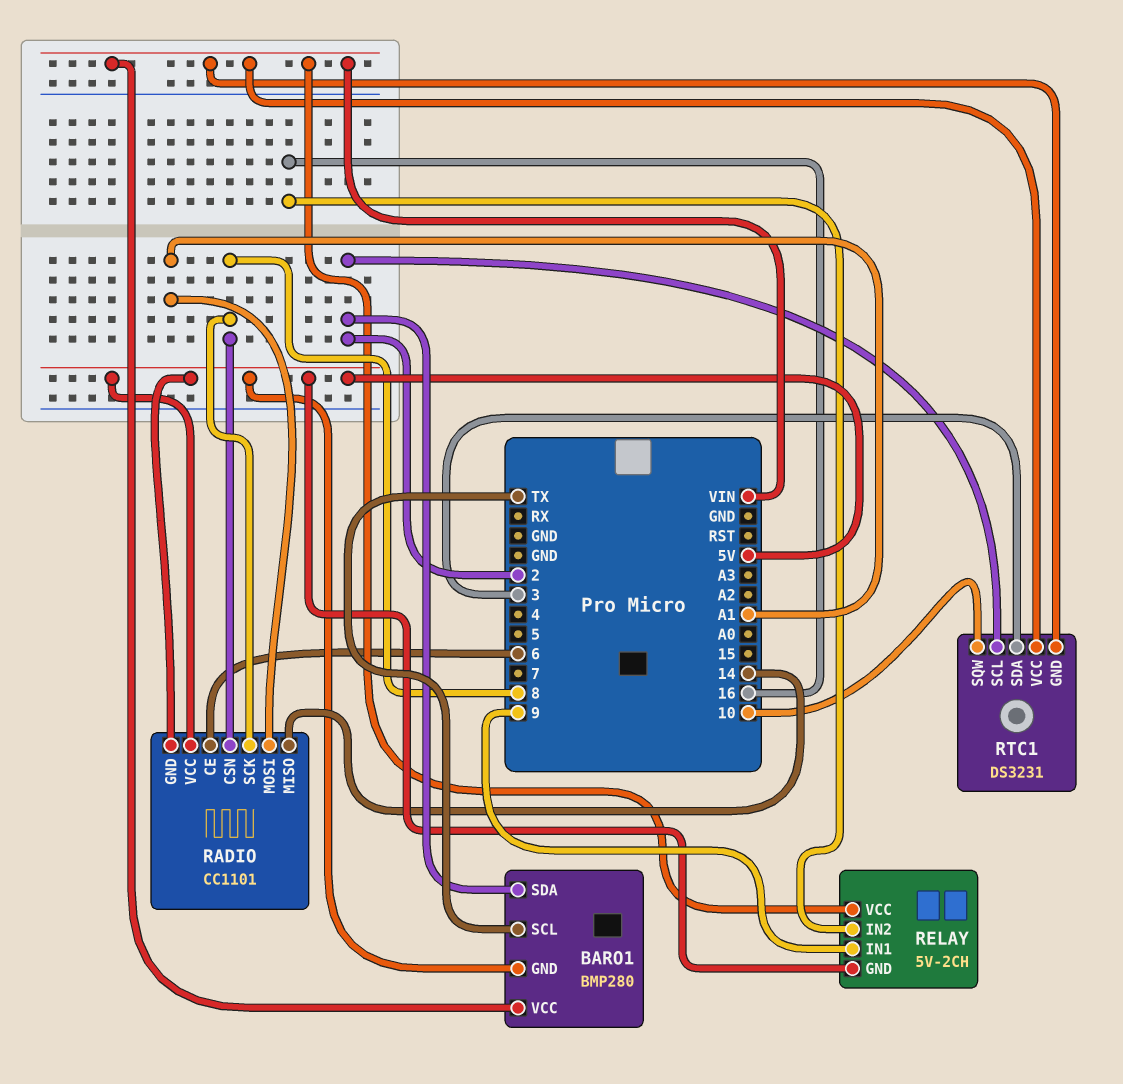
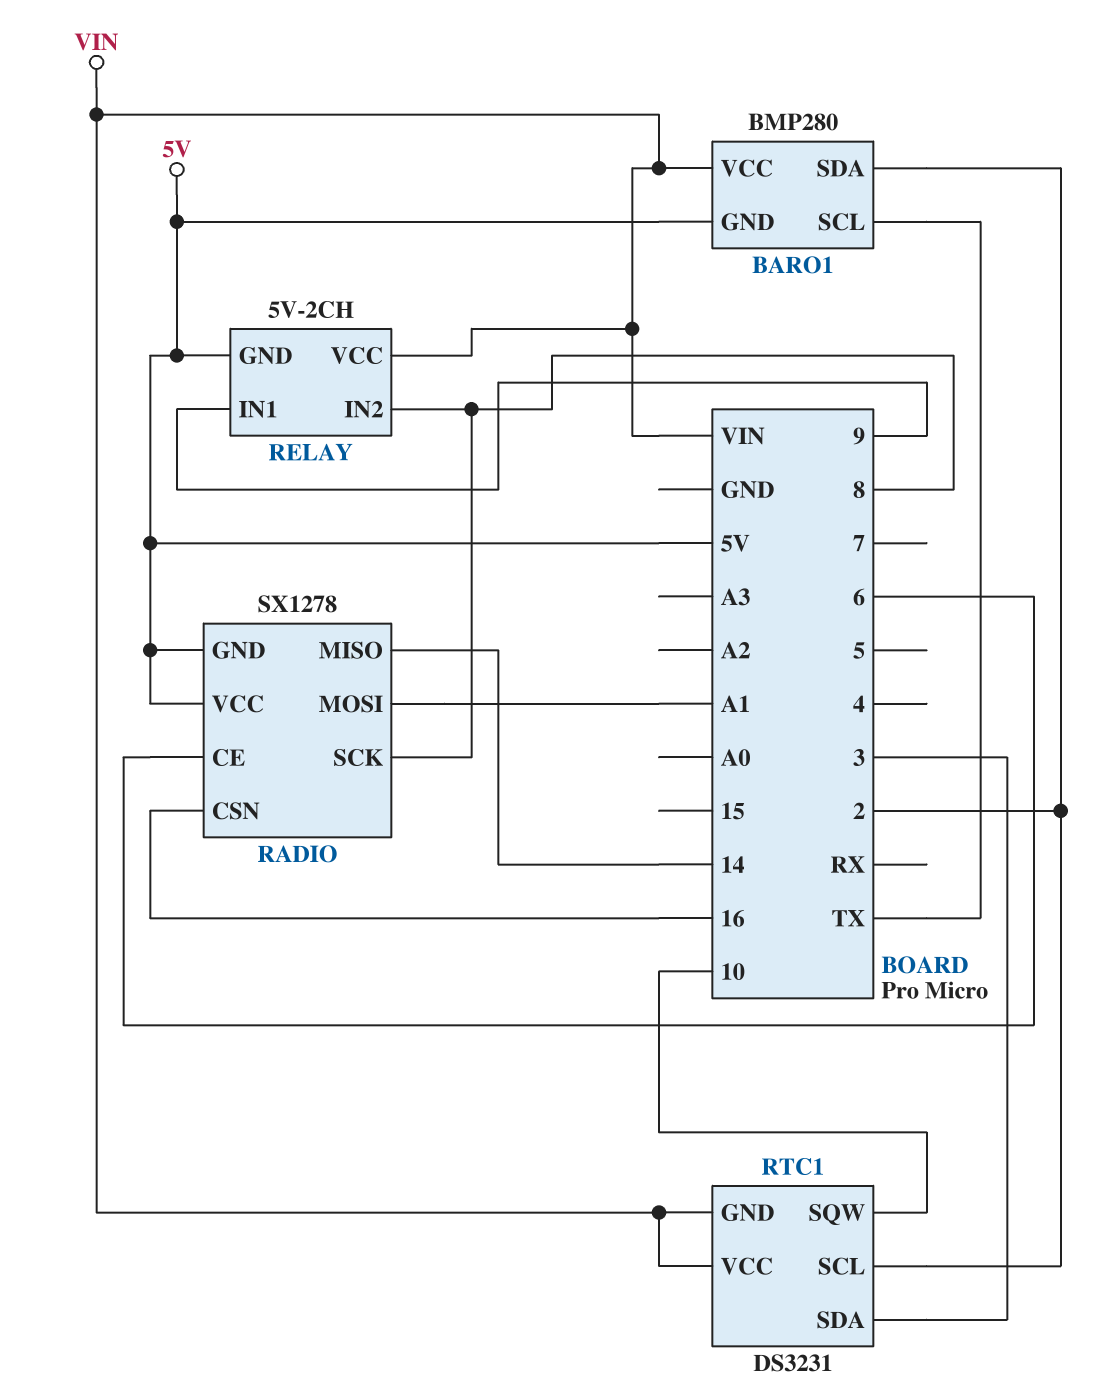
RADIO: CC1101 -> SX1278
RADIO pin CSN: 8 -> 16
RELAY pin IN2: 16 -> 8

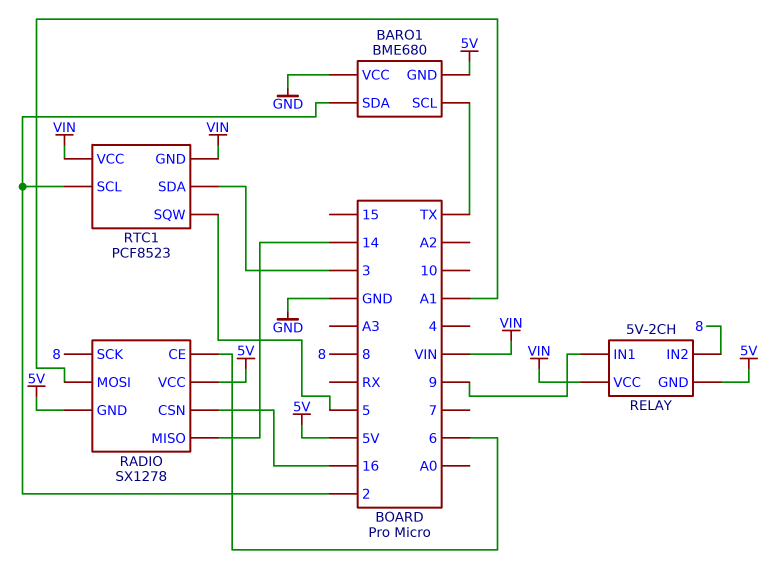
BARO1: BMP280 -> BME680
BARO1 pin VCC: VIN -> GND
RTC1: DS3231 -> PCF8523
RTC1 pin SQW: 10 -> 5

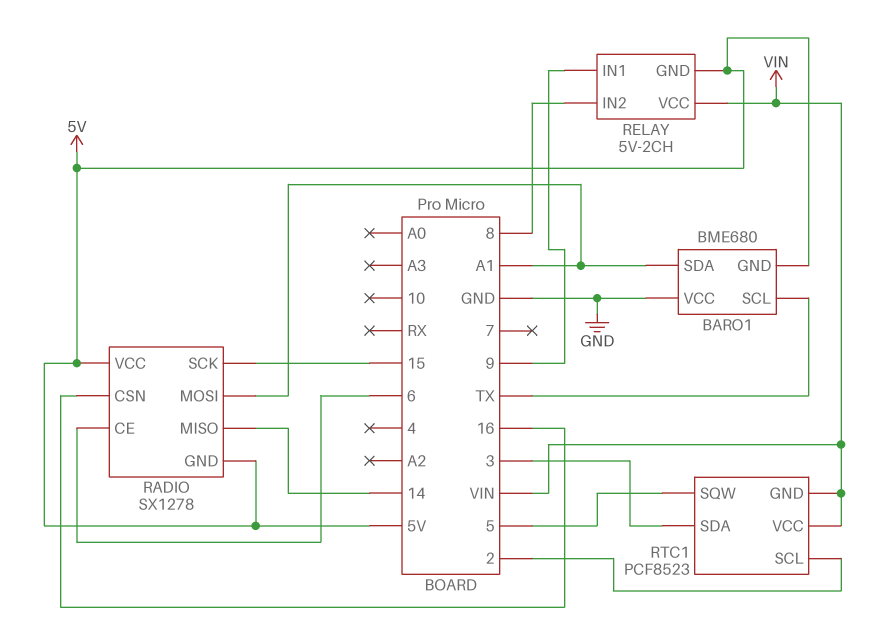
BARO1 pin SDA: 2 -> A1
RADIO pin SCK: 8 -> 15

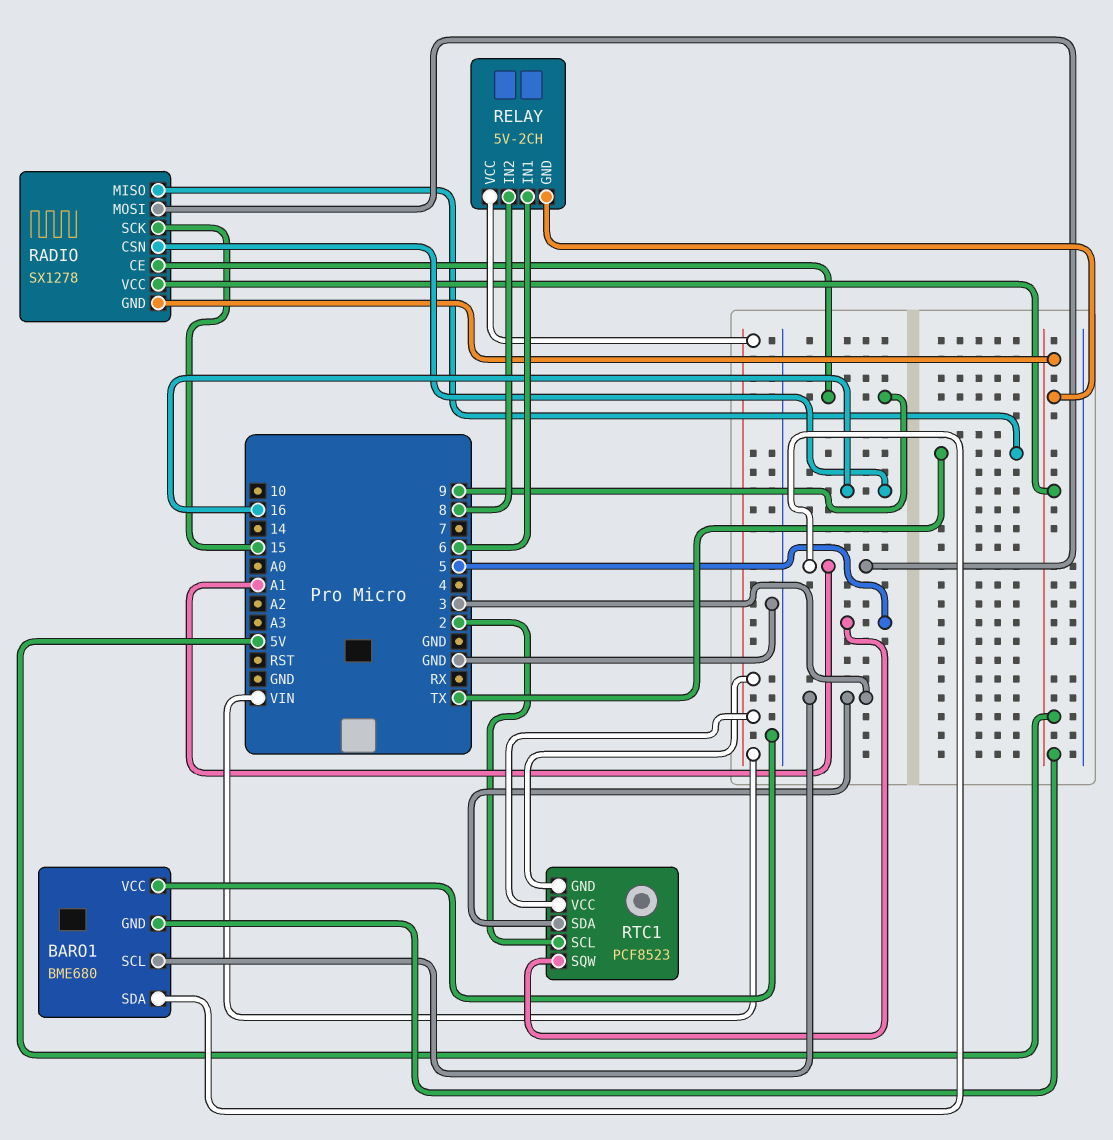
BARO1 pin SCL: TX -> 3
RADIO pin CE: 6 -> 9
RADIO pin MISO: 14 -> TX
RELAY pin IN1: 9 -> 6

